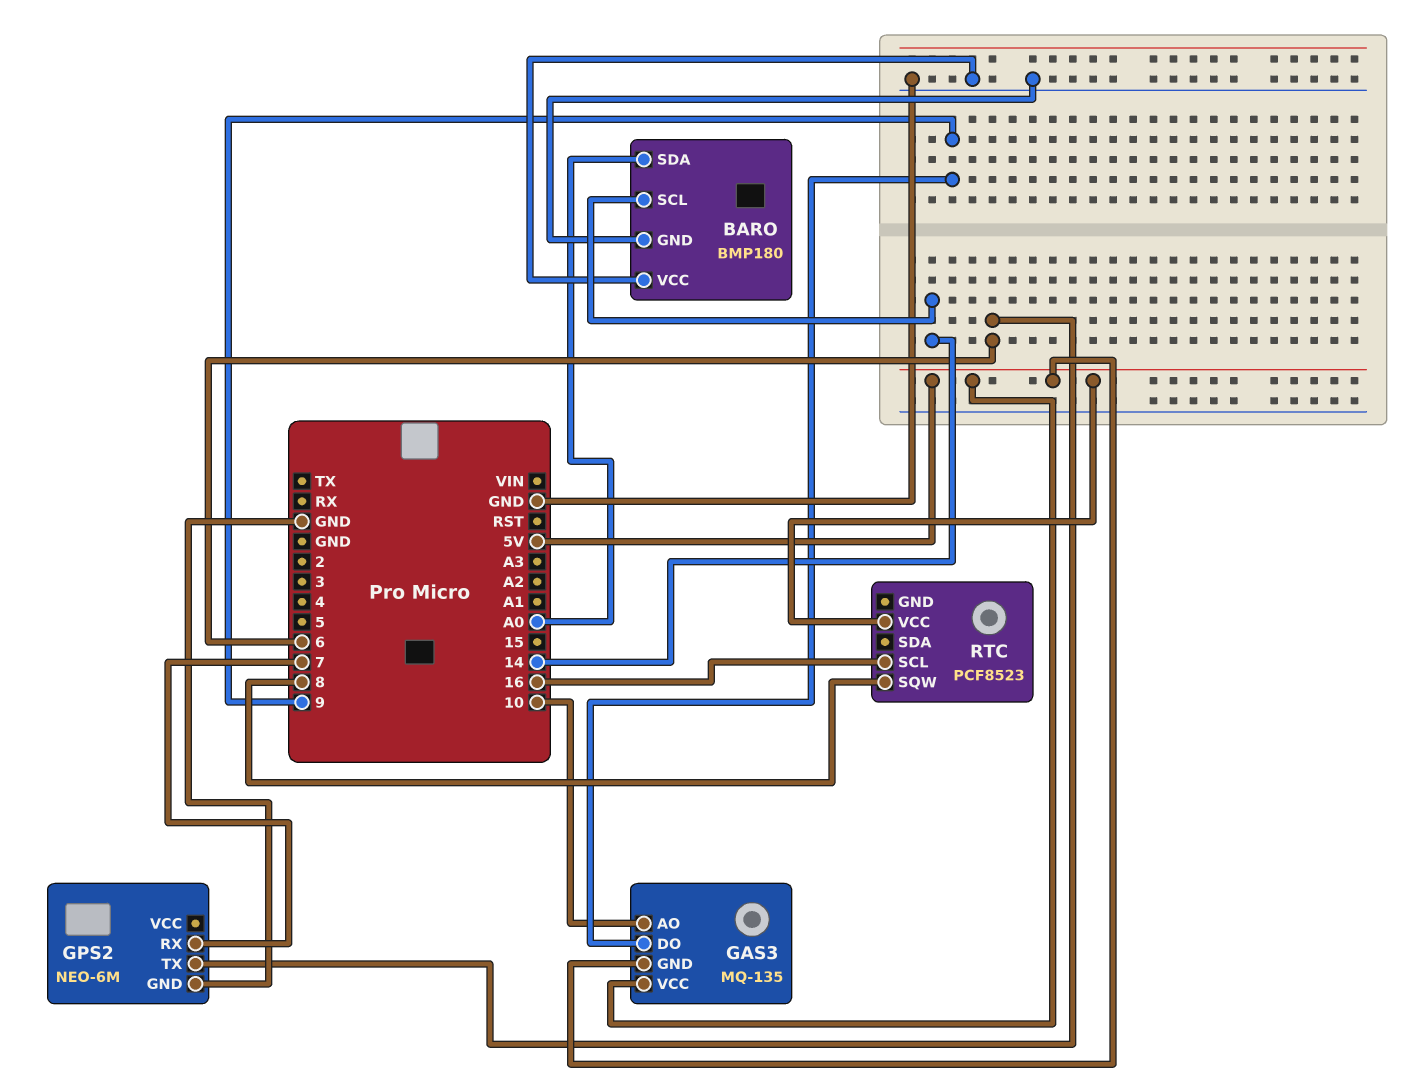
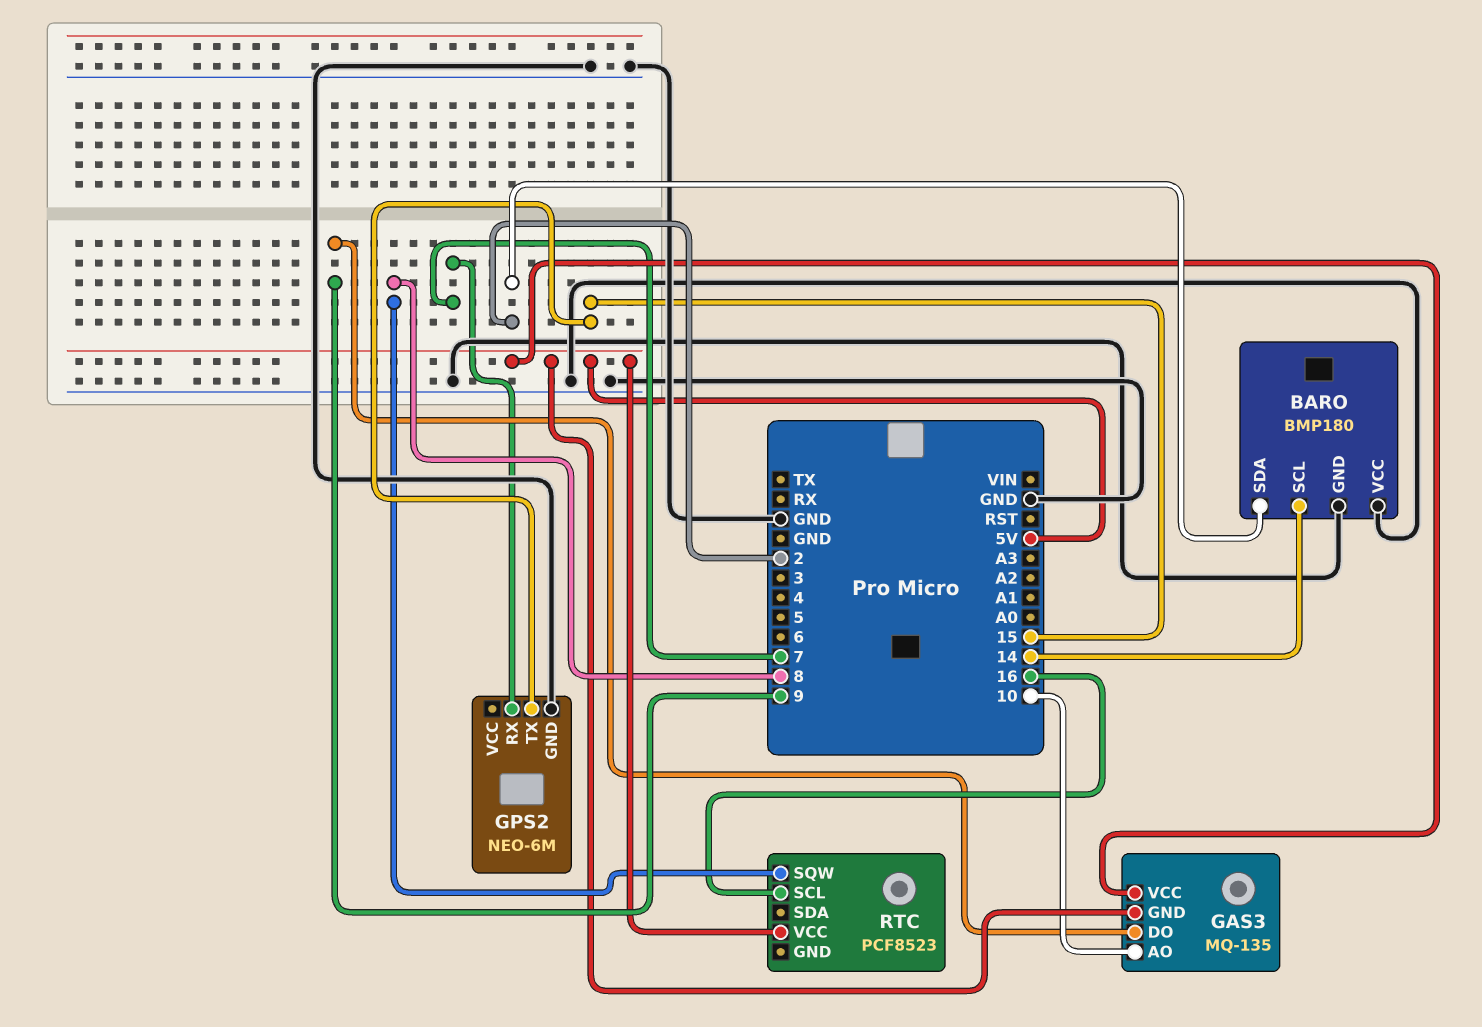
BARO pin SDA: A0 -> 2
GPS2 pin TX: 6 -> 15

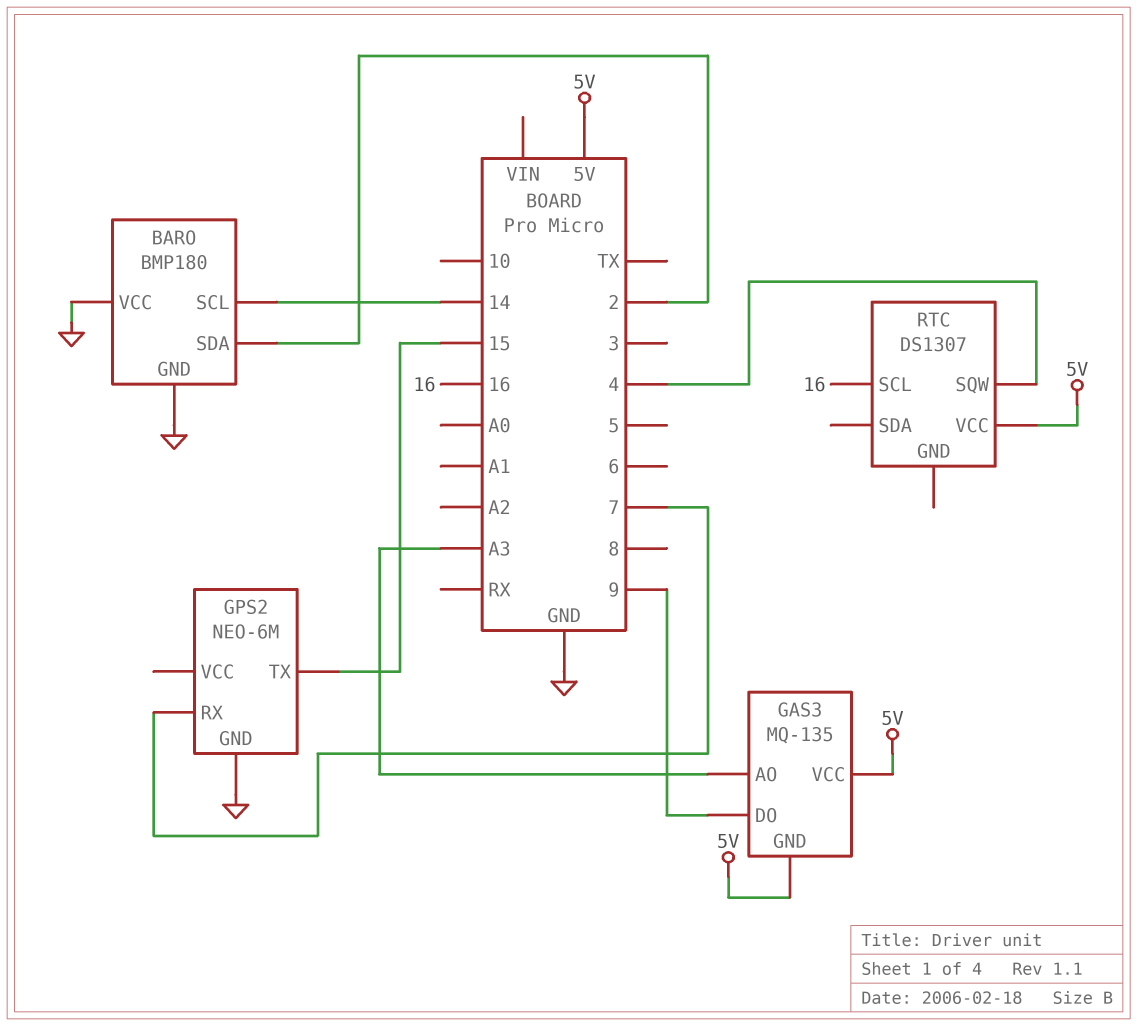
GAS3 pin AO: 10 -> A3
RTC: PCF8523 -> DS1307
RTC pin SQW: 8 -> 4

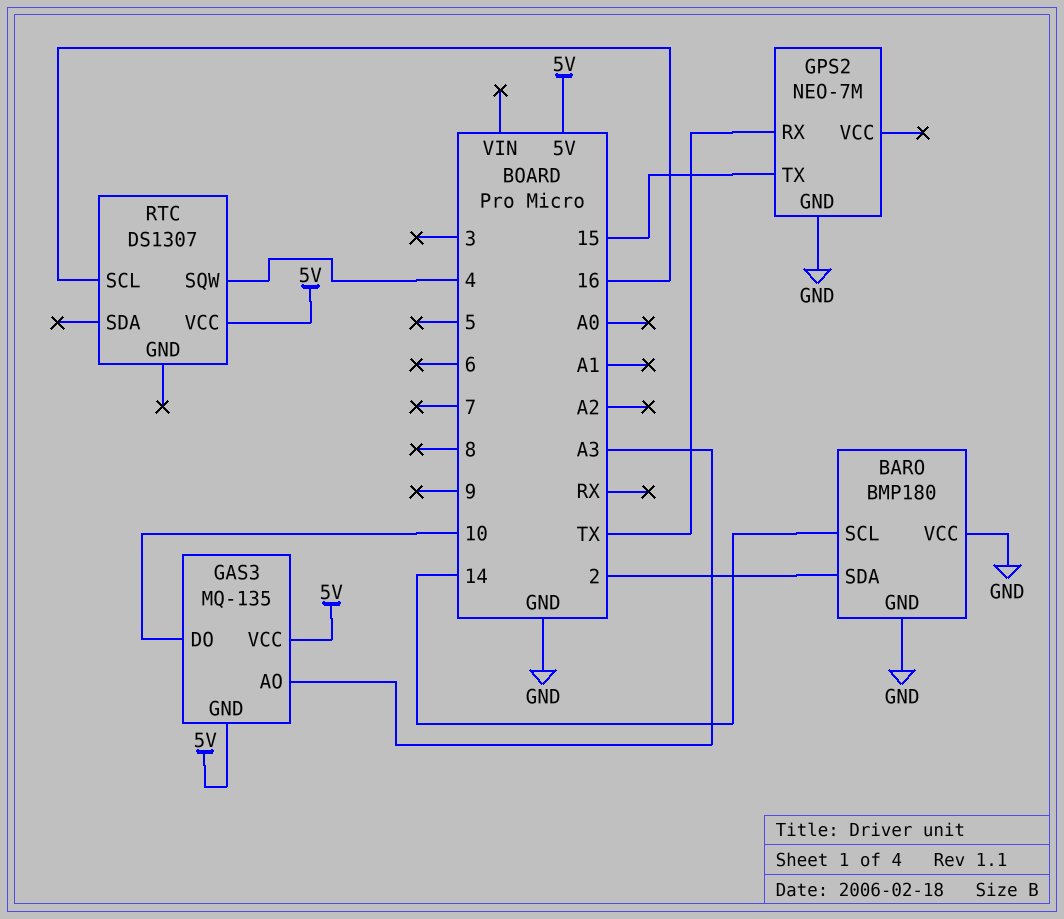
GAS3 pin DO: 9 -> 10
GPS2: NEO-6M -> NEO-7M
GPS2 pin RX: 7 -> TX

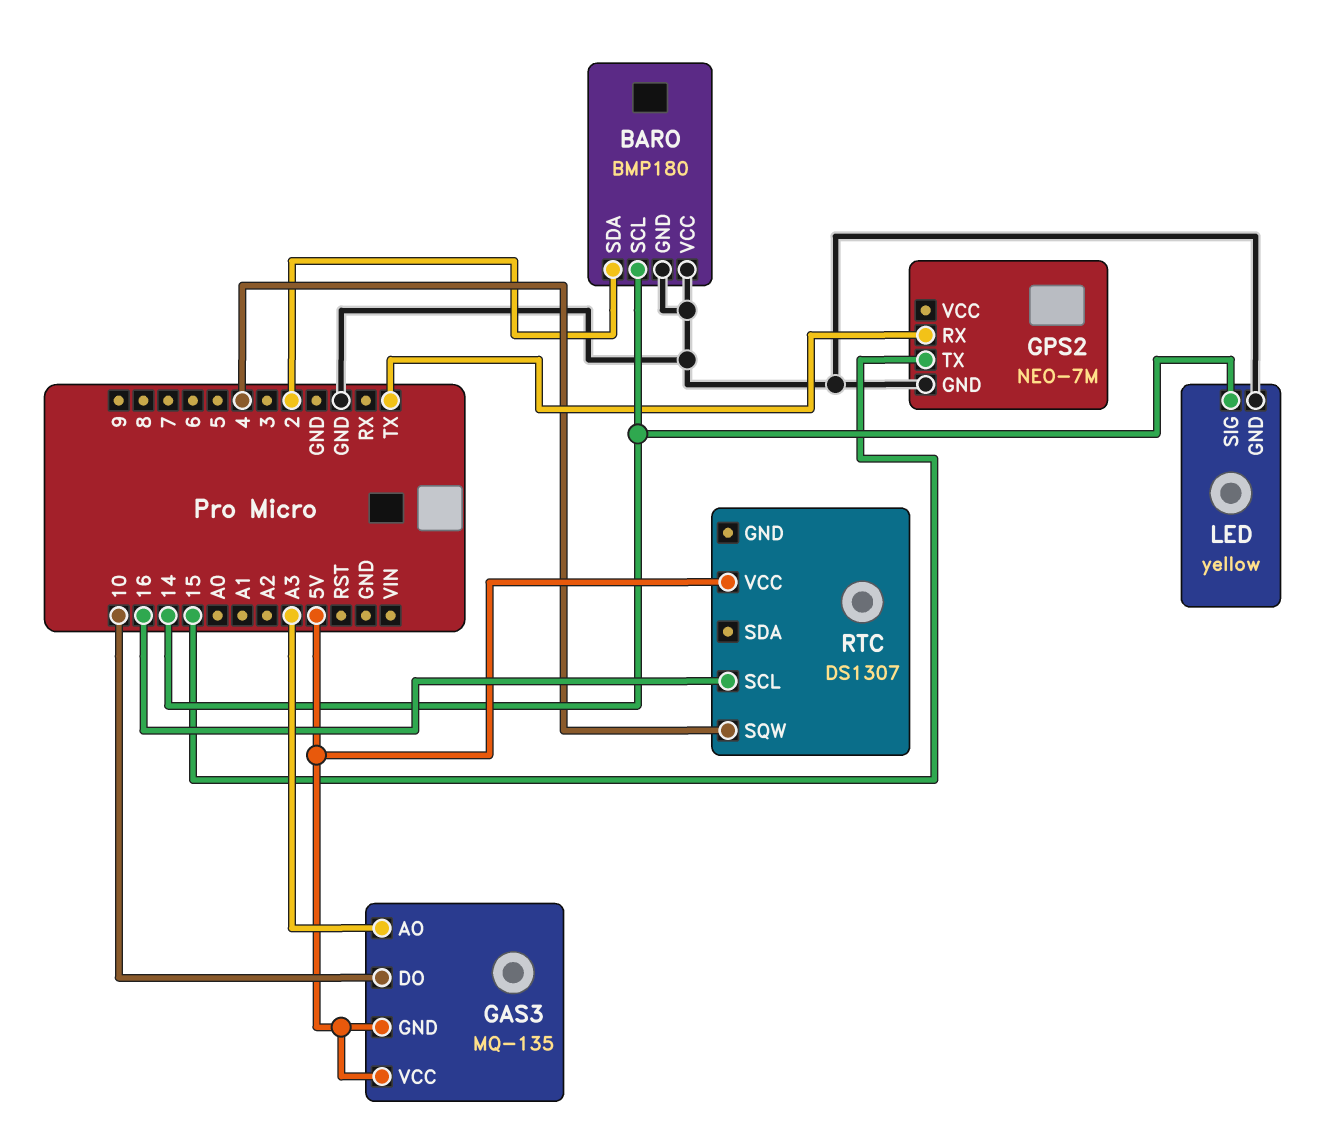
LED: none -> yellow
LED pin GND: none -> GND
LED pin SIG: none -> 14

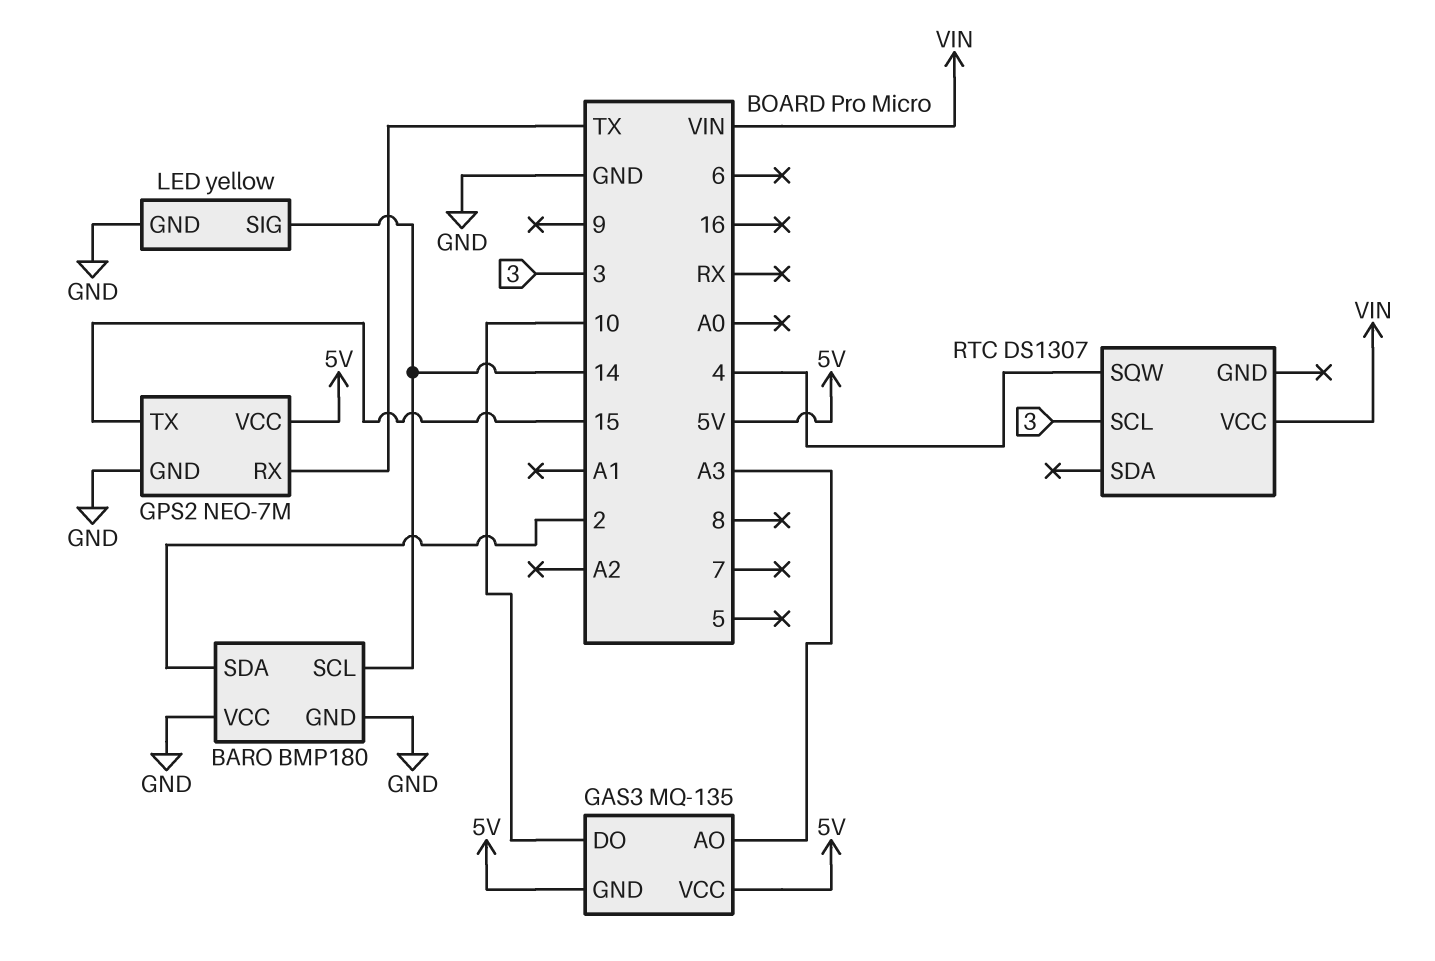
GPS2 pin VCC: none -> 5V
RTC pin SCL: 16 -> 3
RTC pin VCC: 5V -> VIN

